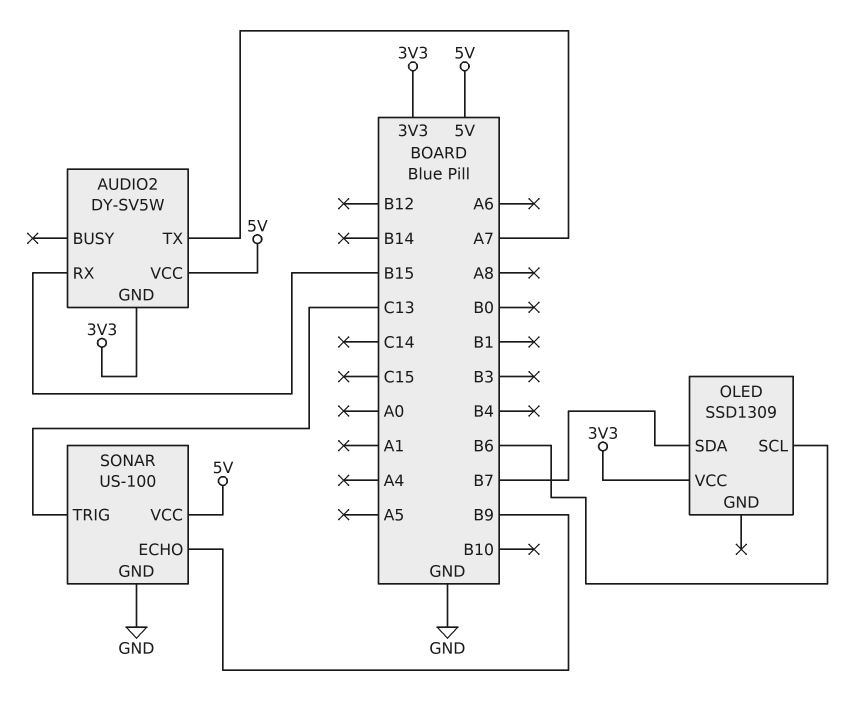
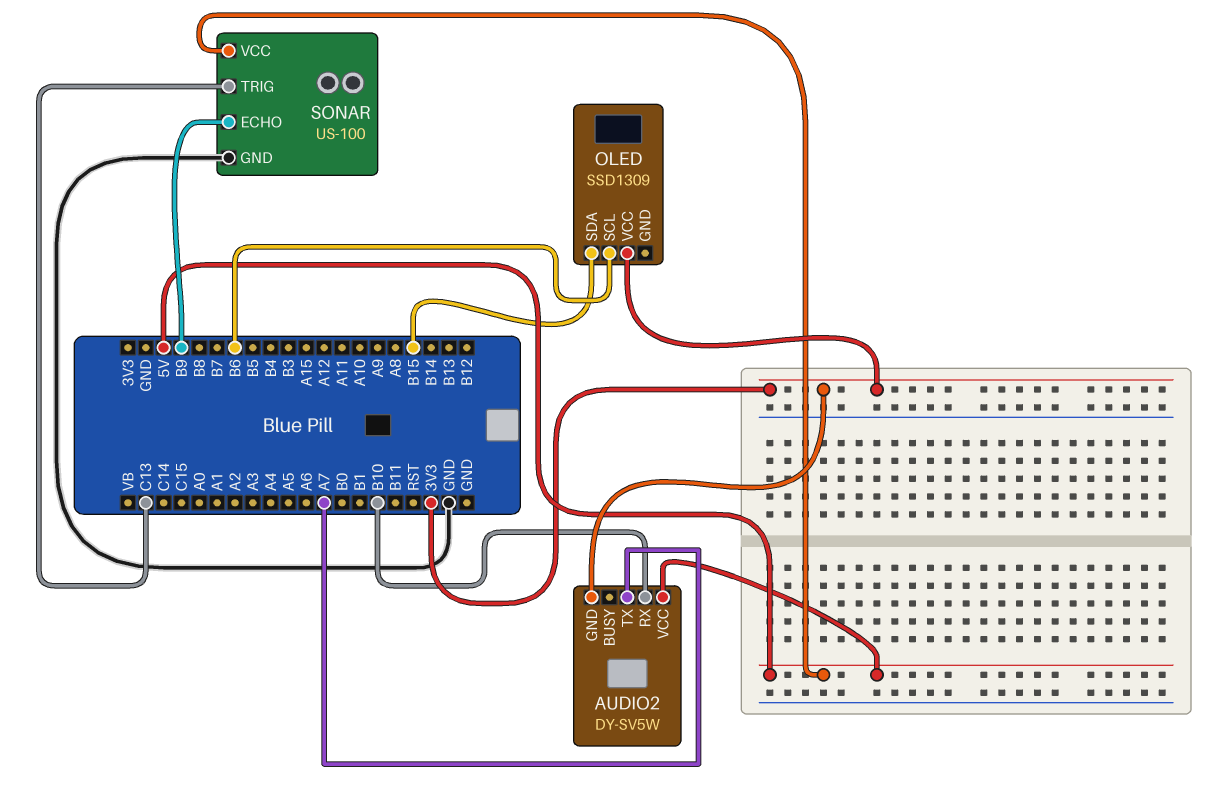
AUDIO2 pin RX: B15 -> B10
OLED pin SDA: B7 -> B15

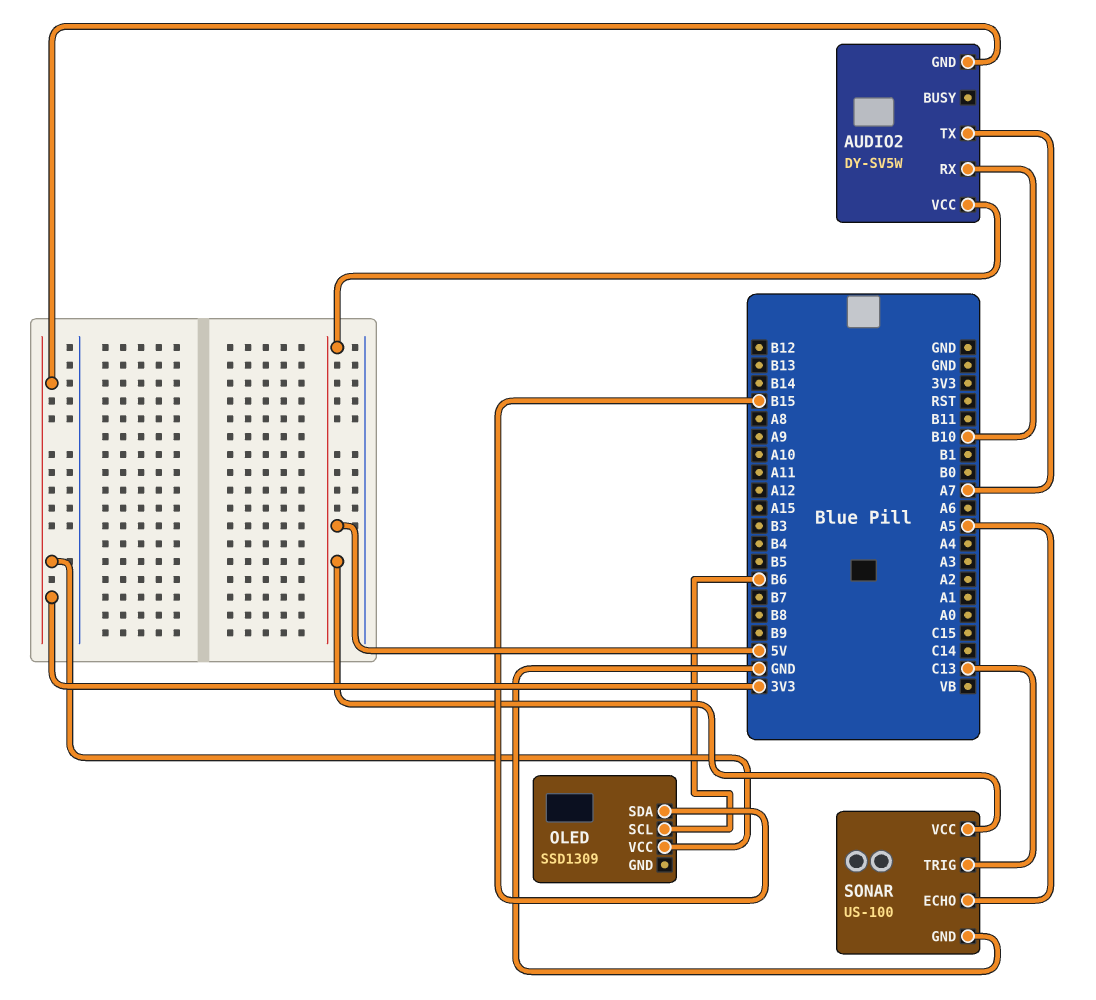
SONAR pin ECHO: B9 -> A5

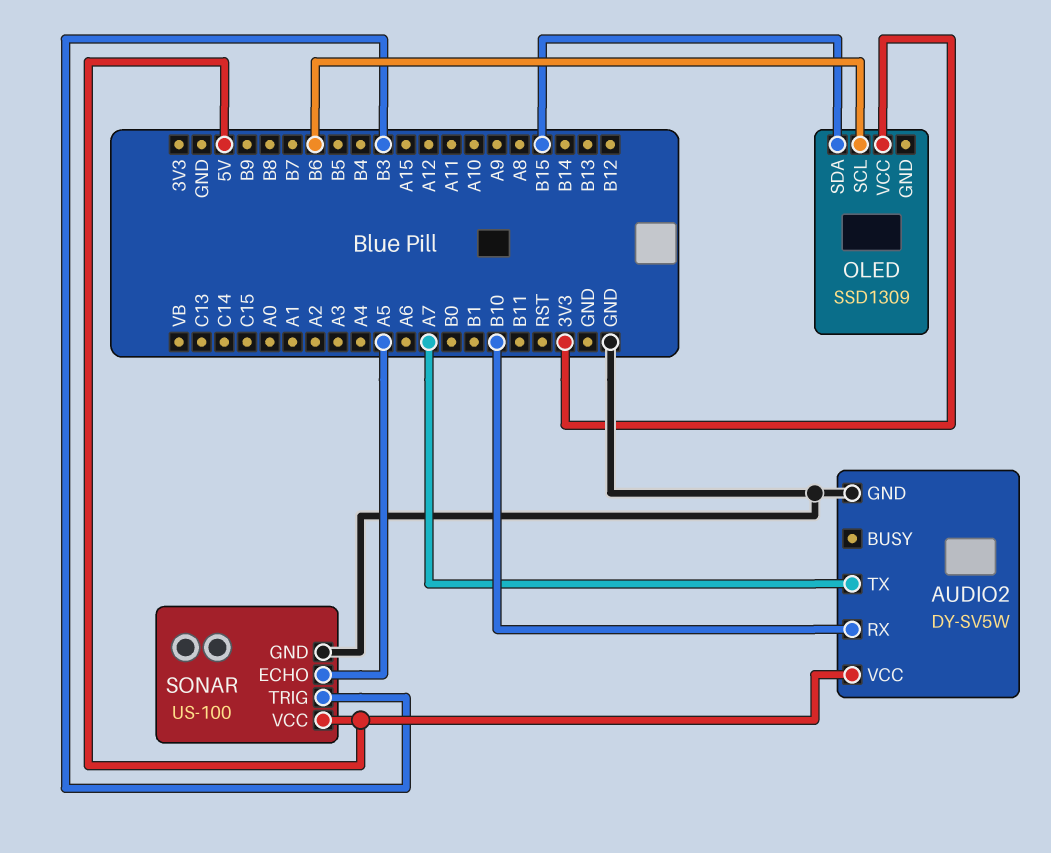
AUDIO2 pin GND: 3V3 -> GND
SONAR pin TRIG: C13 -> B3

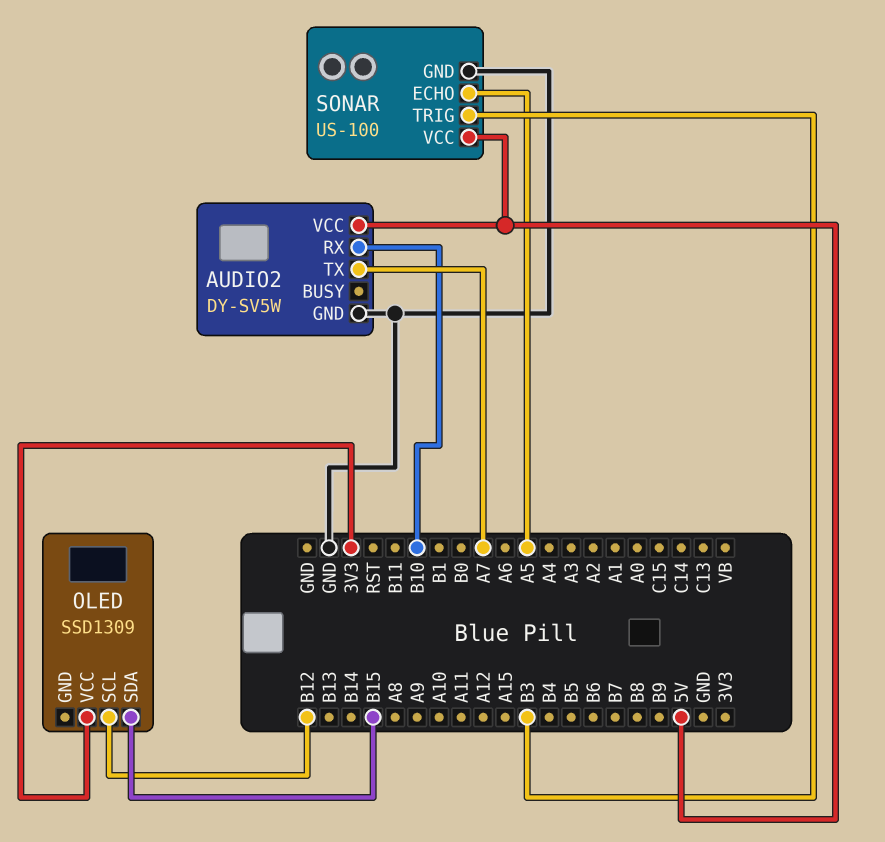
OLED pin SCL: B6 -> B12

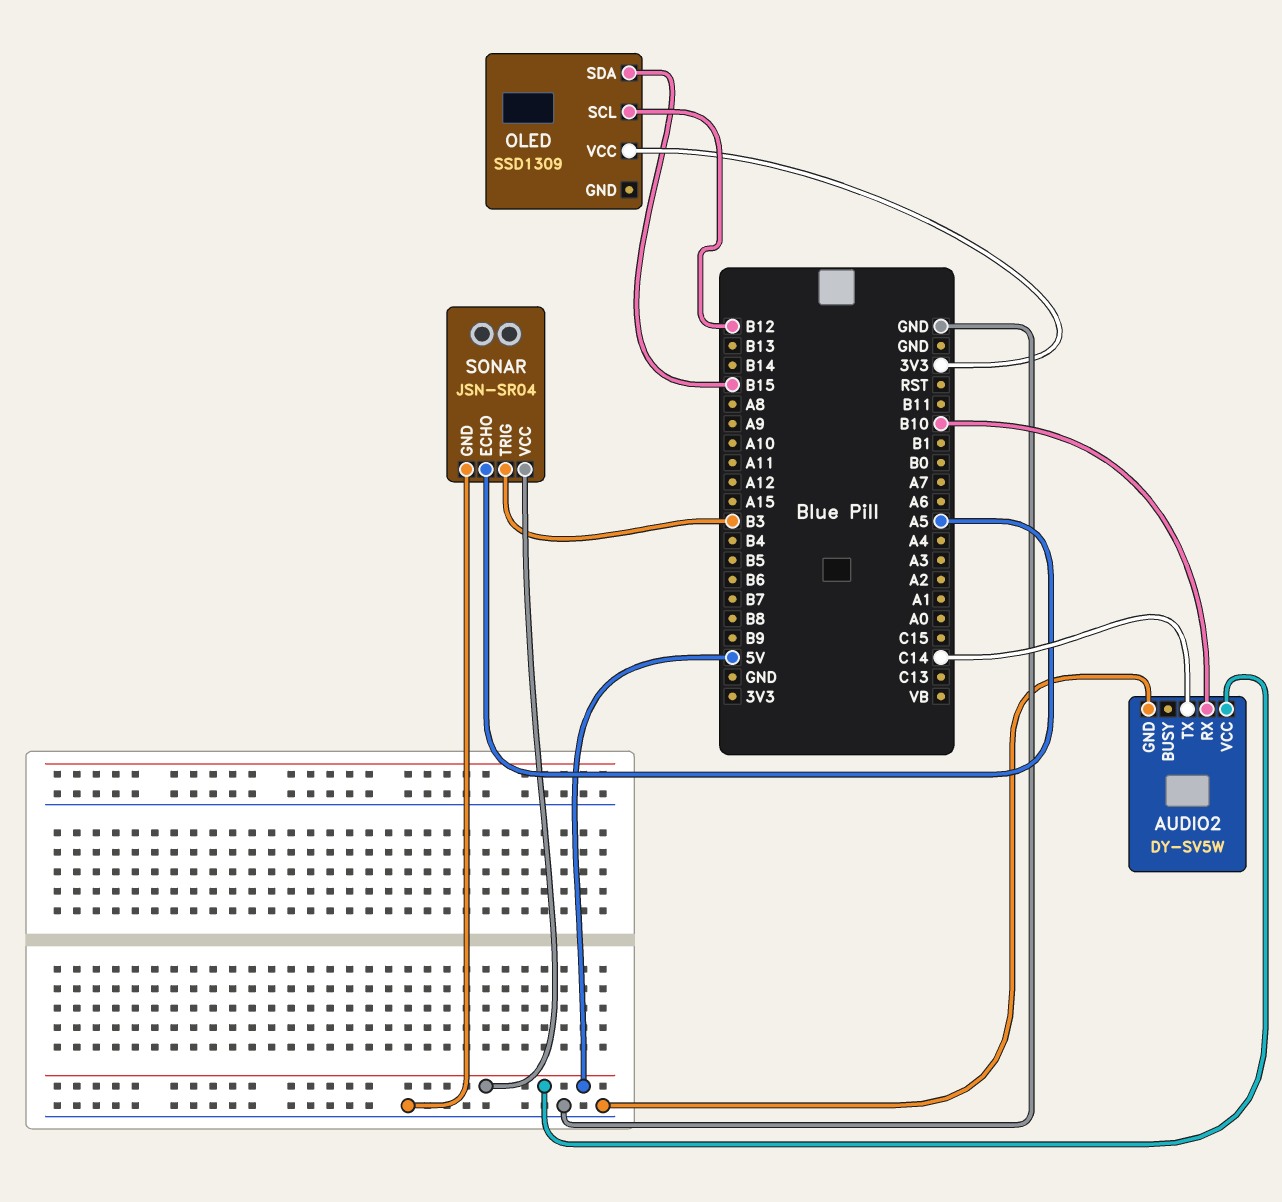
AUDIO2 pin TX: A7 -> C14
SONAR: US-100 -> JSN-SR04

